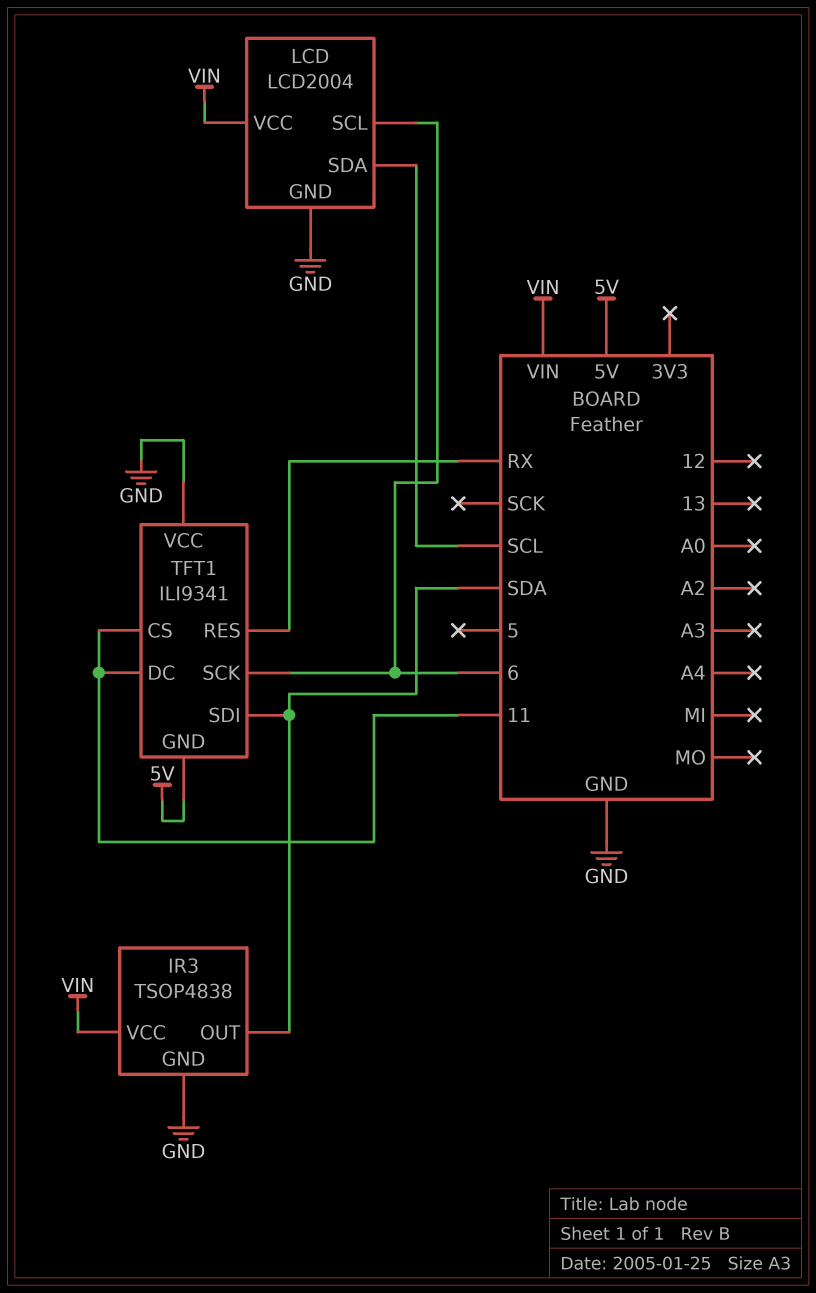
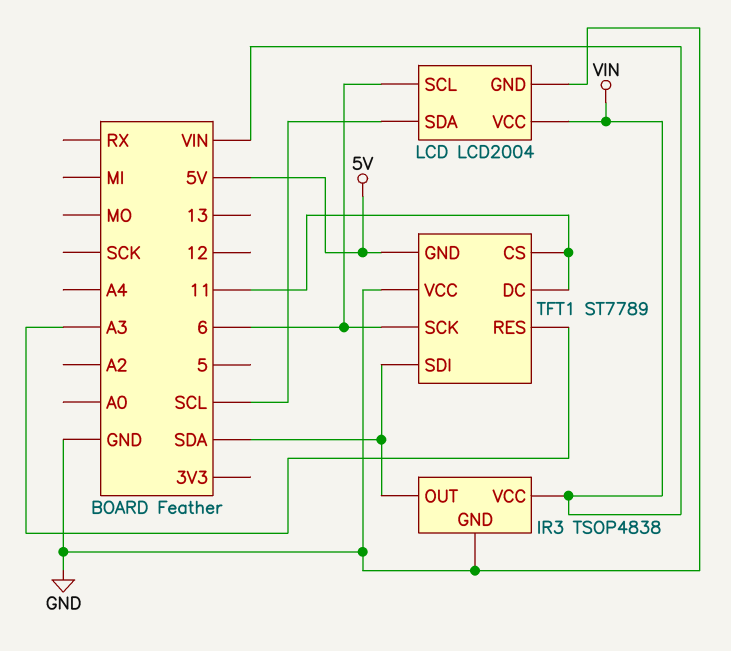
TFT1: ILI9341 -> ST7789
TFT1 pin RES: RX -> A3

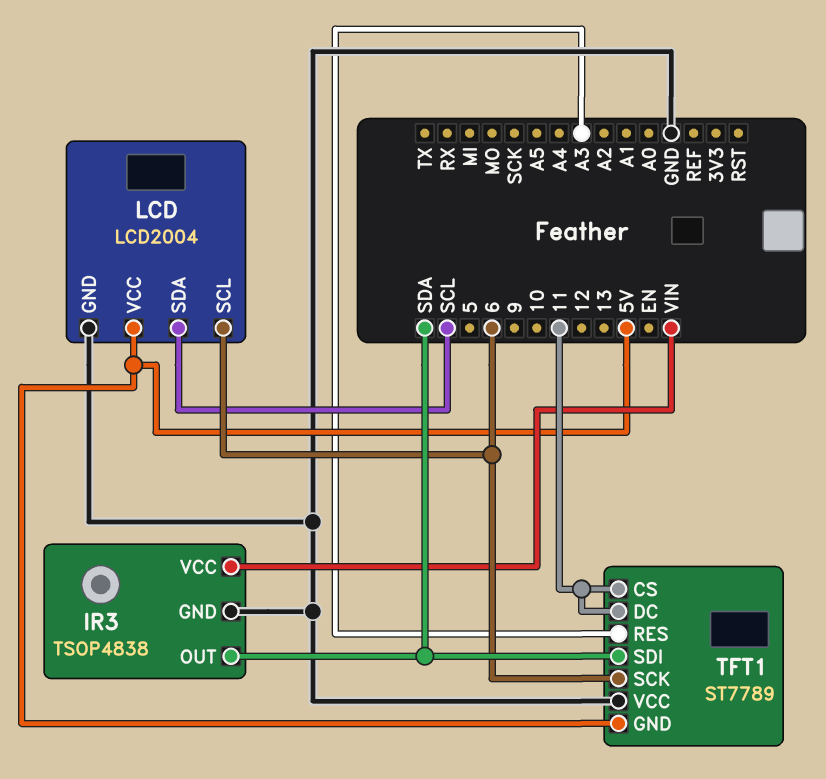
LCD pin VCC: VIN -> 5V

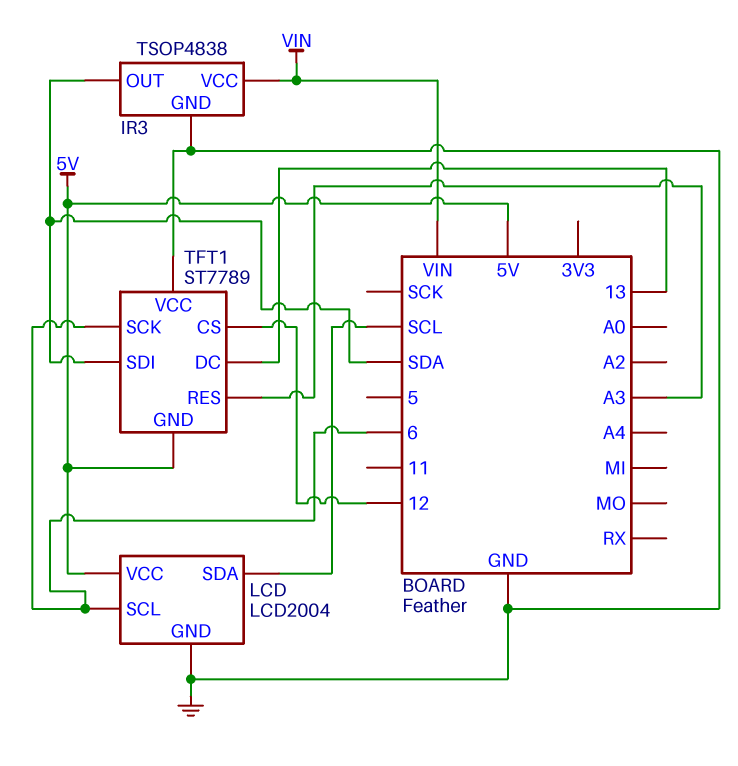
TFT1 pin CS: 11 -> 12
TFT1 pin DC: 11 -> 13

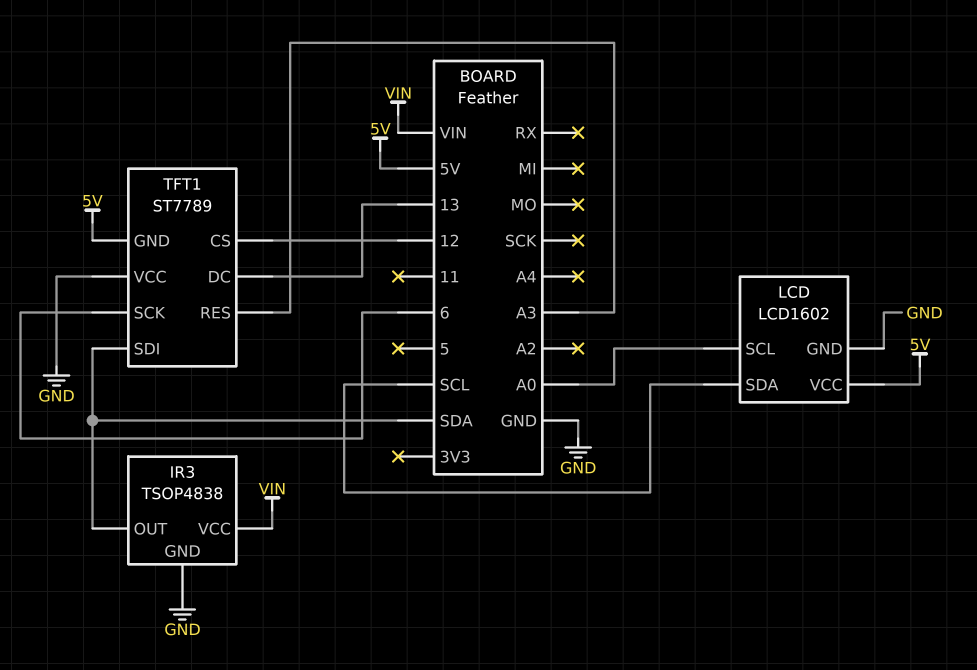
LCD: LCD2004 -> LCD1602
LCD pin SCL: 6 -> A0

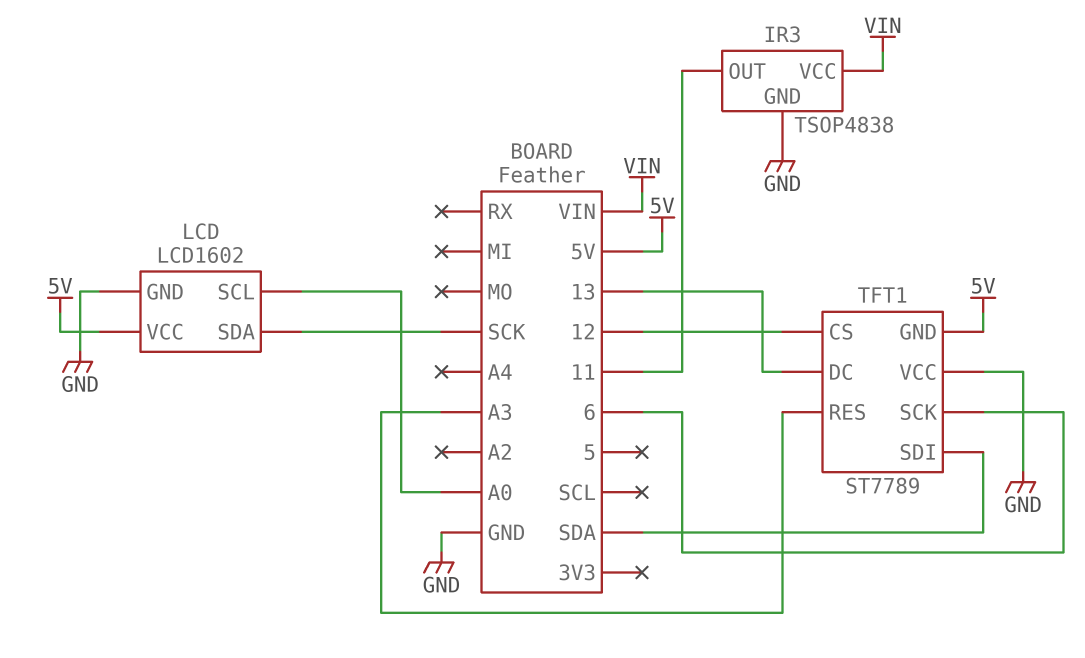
IR3 pin OUT: SDA -> 11
LCD pin SDA: SCL -> SCK

